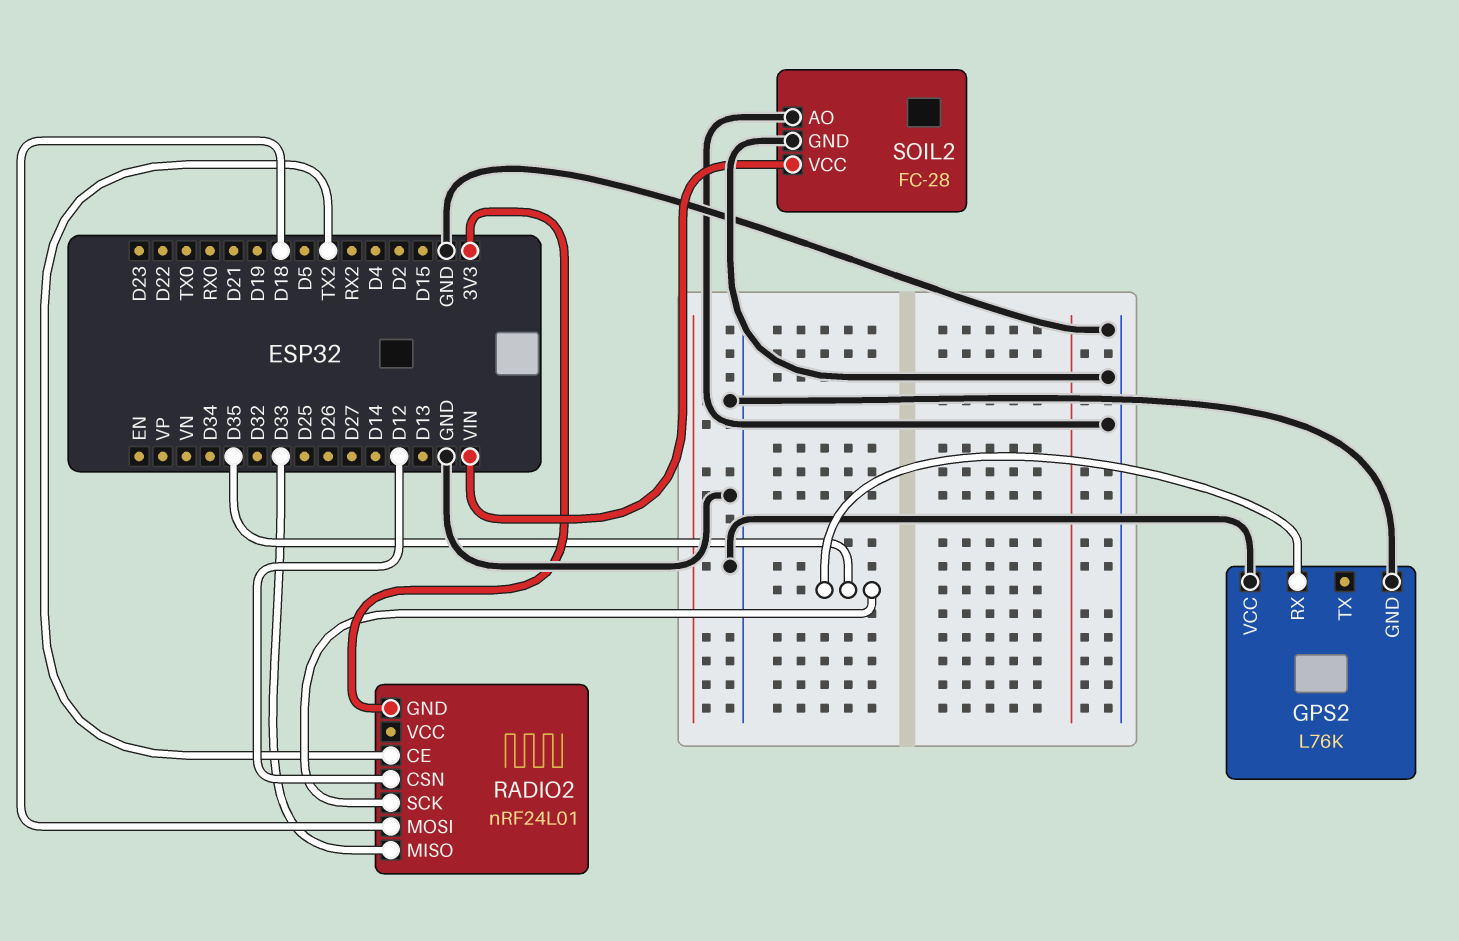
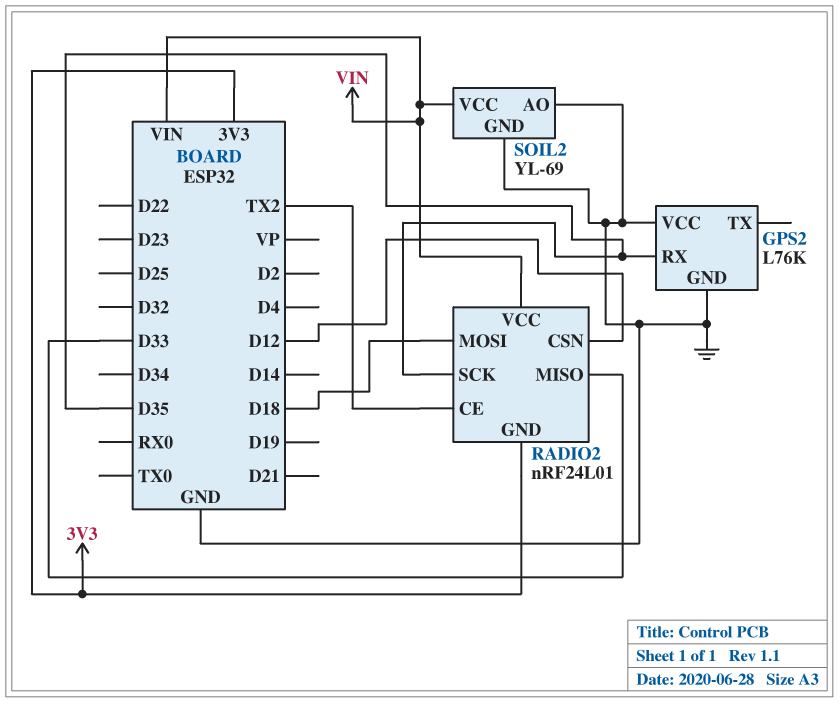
RADIO2 pin VCC: none -> VIN
SOIL2: FC-28 -> YL-69

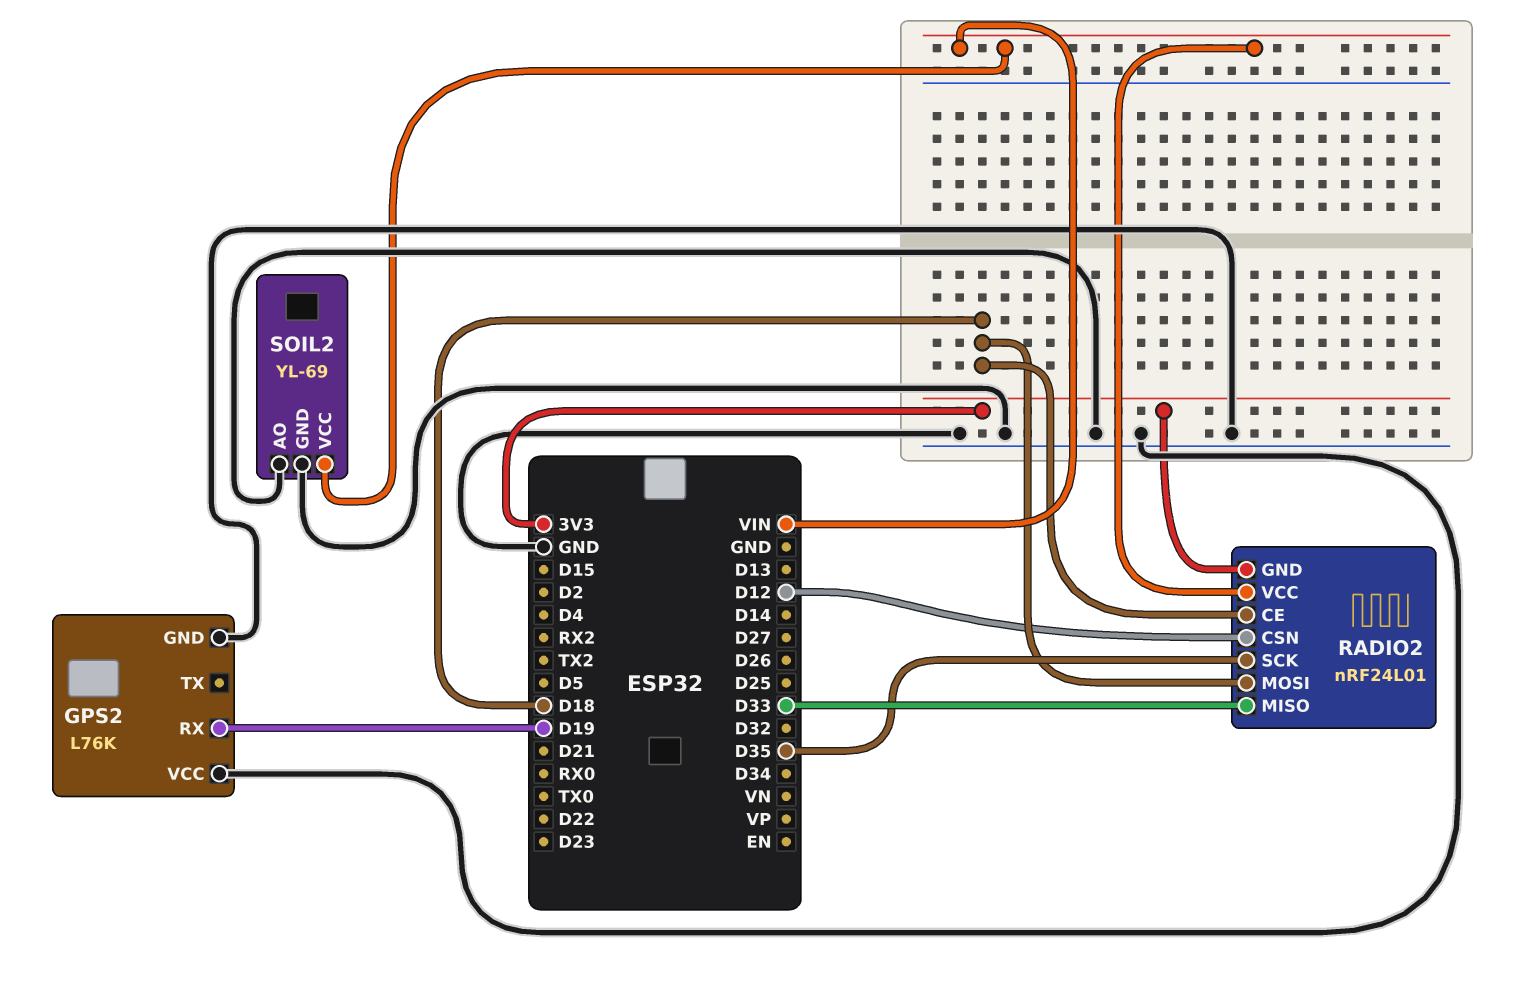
GPS2 pin RX: D35 -> D19
RADIO2 pin CE: TX2 -> D18

